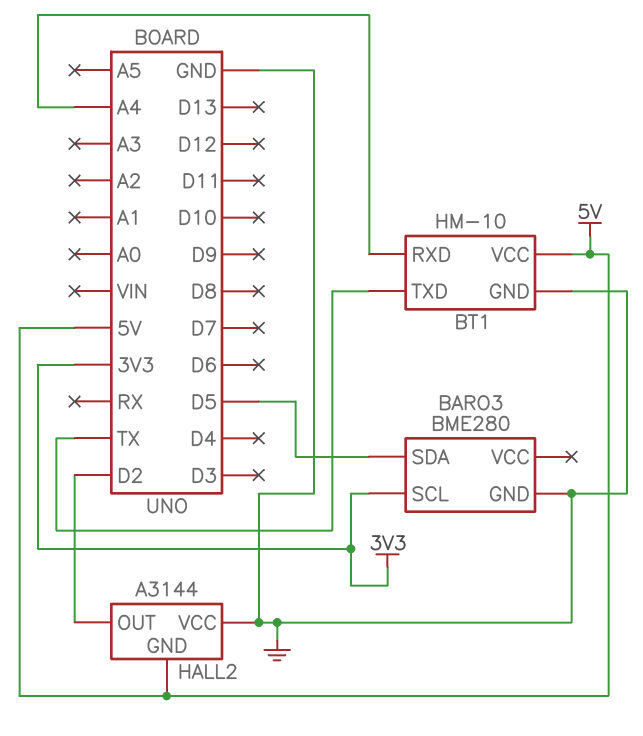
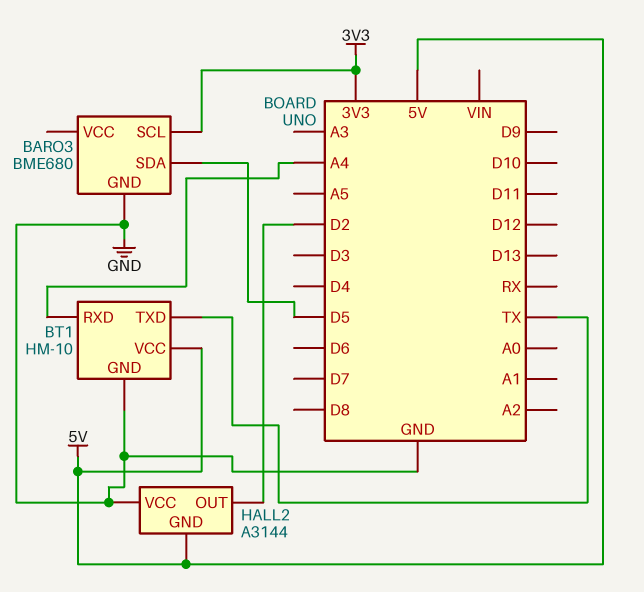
BARO3: BME280 -> BME680

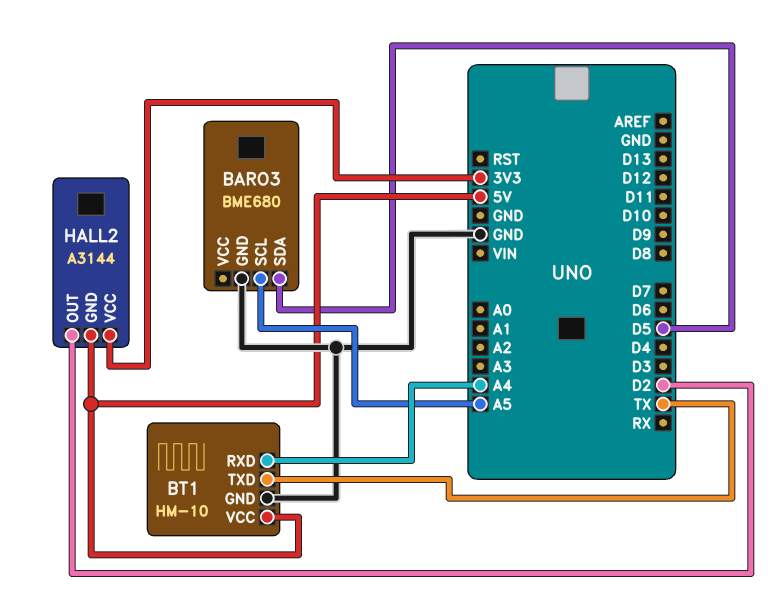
BARO3 pin SCL: 3V3 -> A5
HALL2 pin VCC: GND -> 3V3

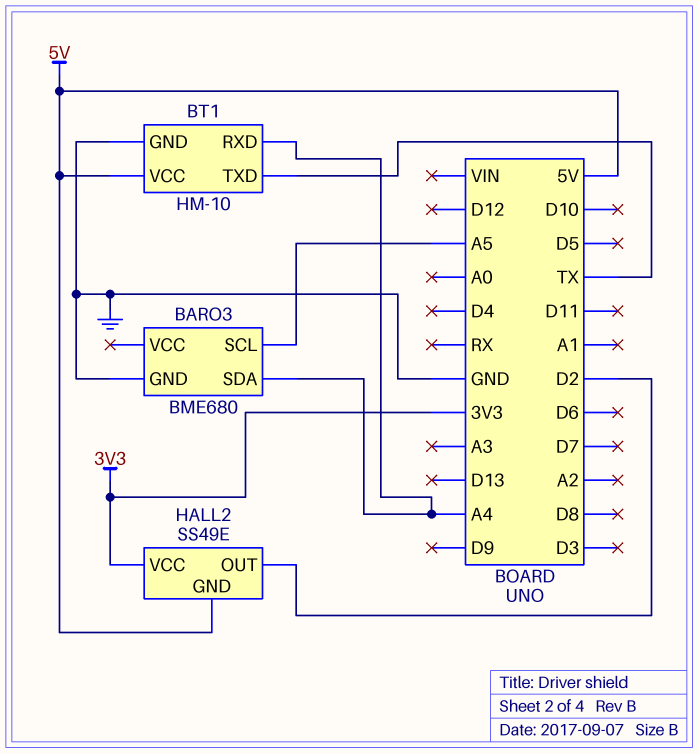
BARO3 pin SDA: D5 -> A4
HALL2: A3144 -> SS49E

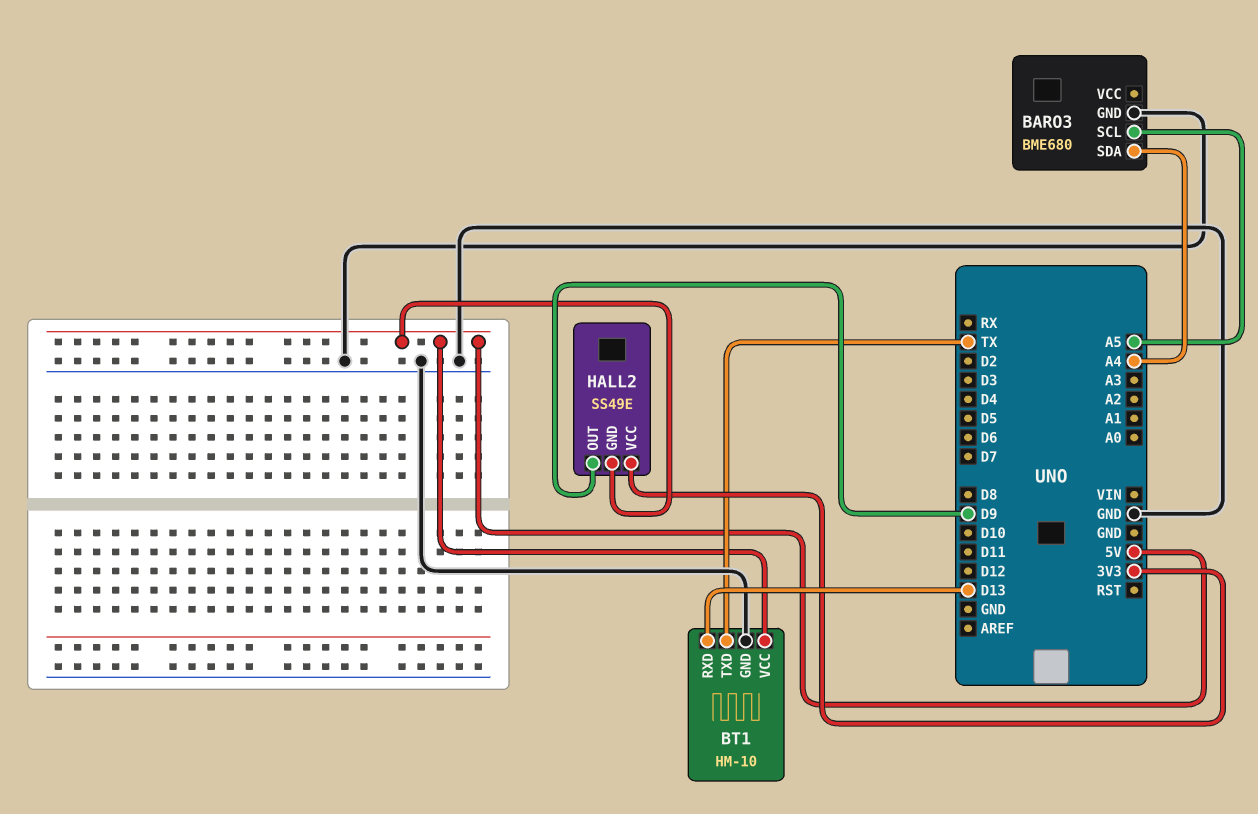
BT1 pin RXD: A4 -> D13
HALL2 pin OUT: D2 -> D9

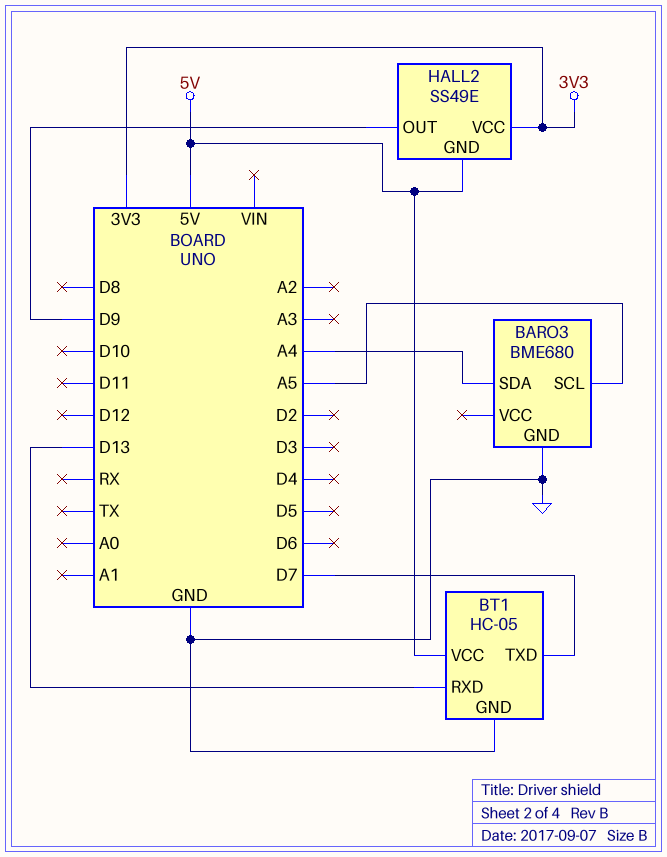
BT1: HM-10 -> HC-05
BT1 pin TXD: TX -> D7

